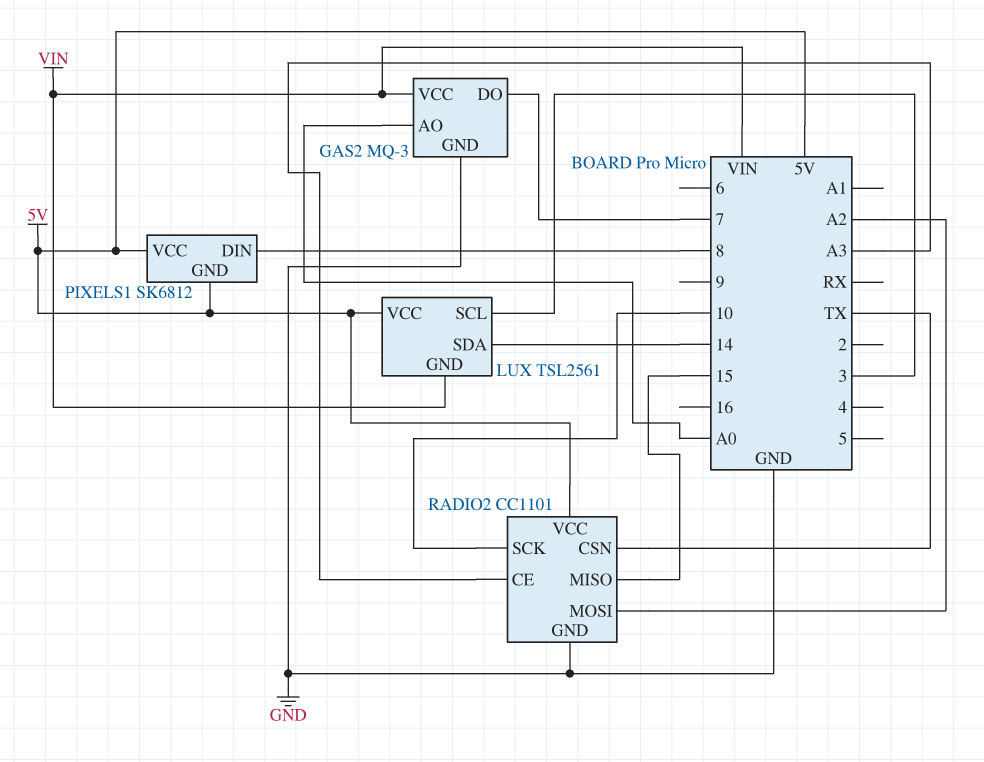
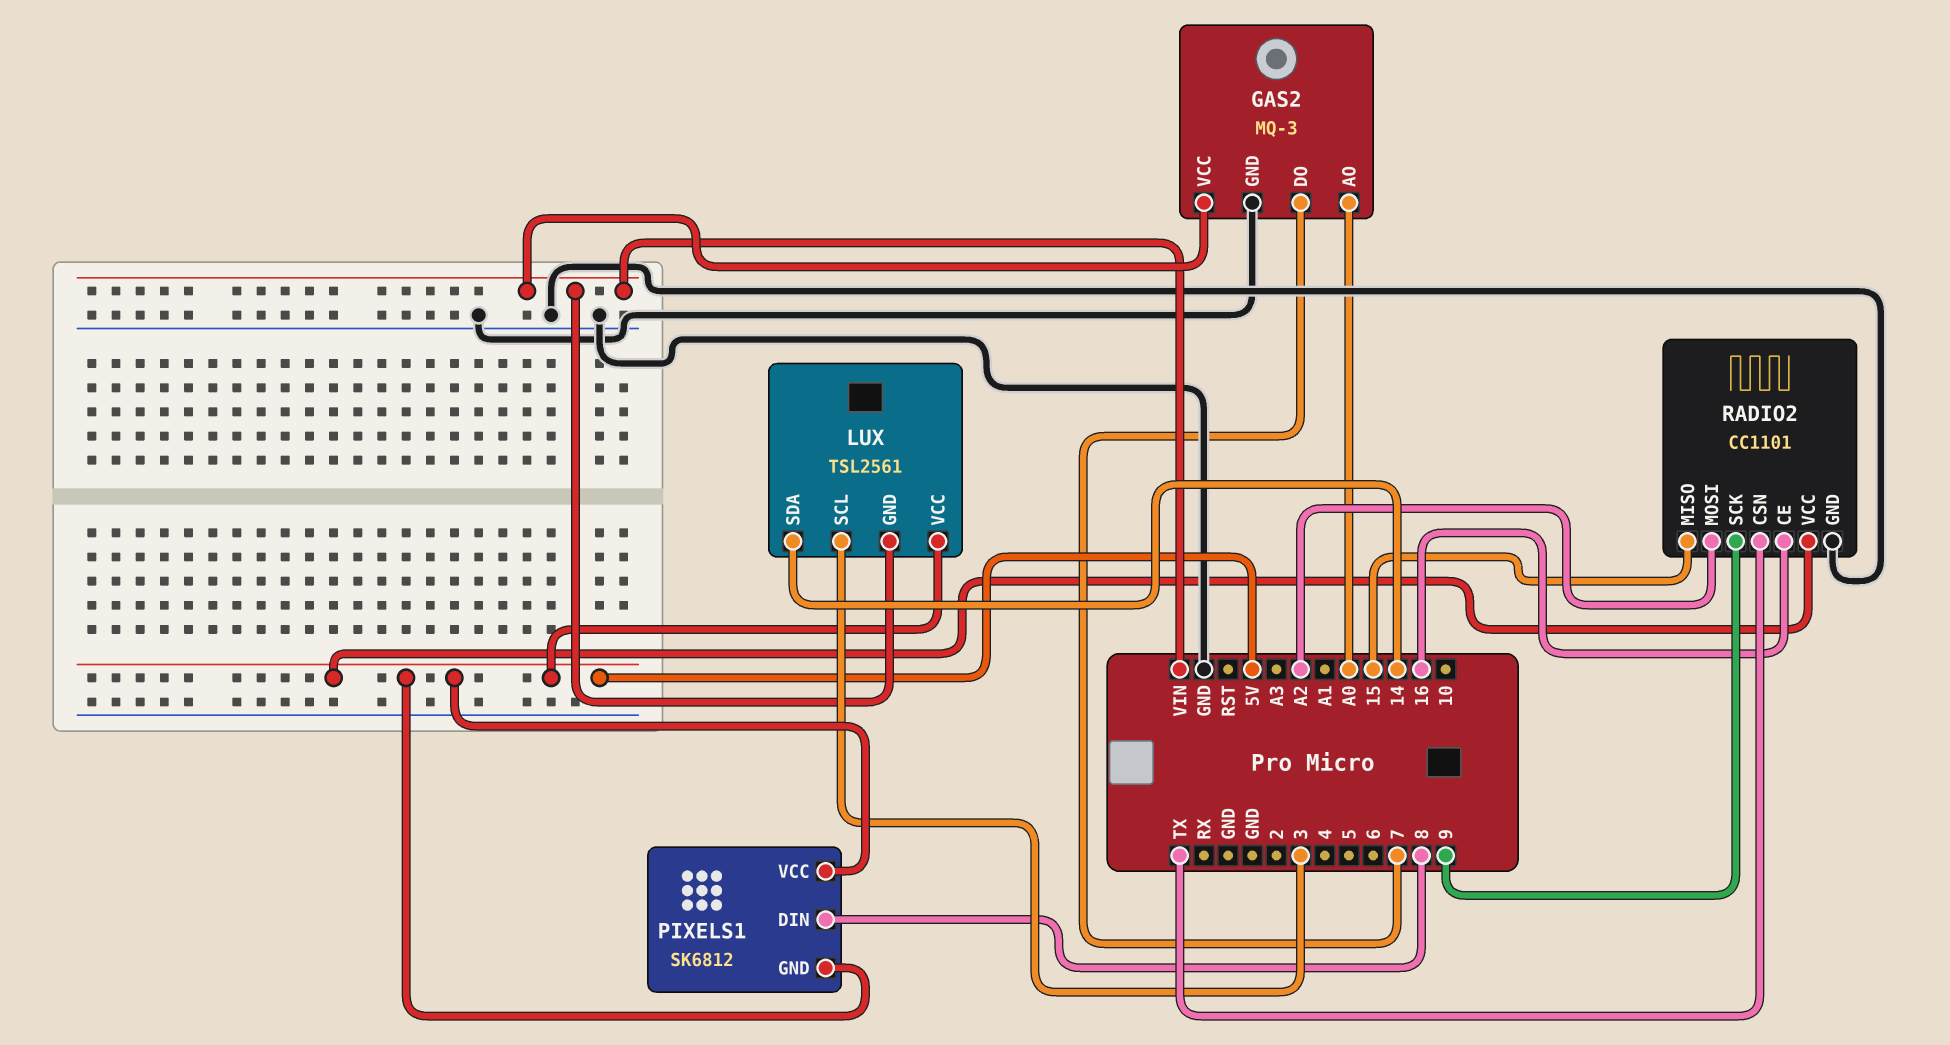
RADIO2 pin CE: A3 -> 16
RADIO2 pin SCK: 10 -> 9

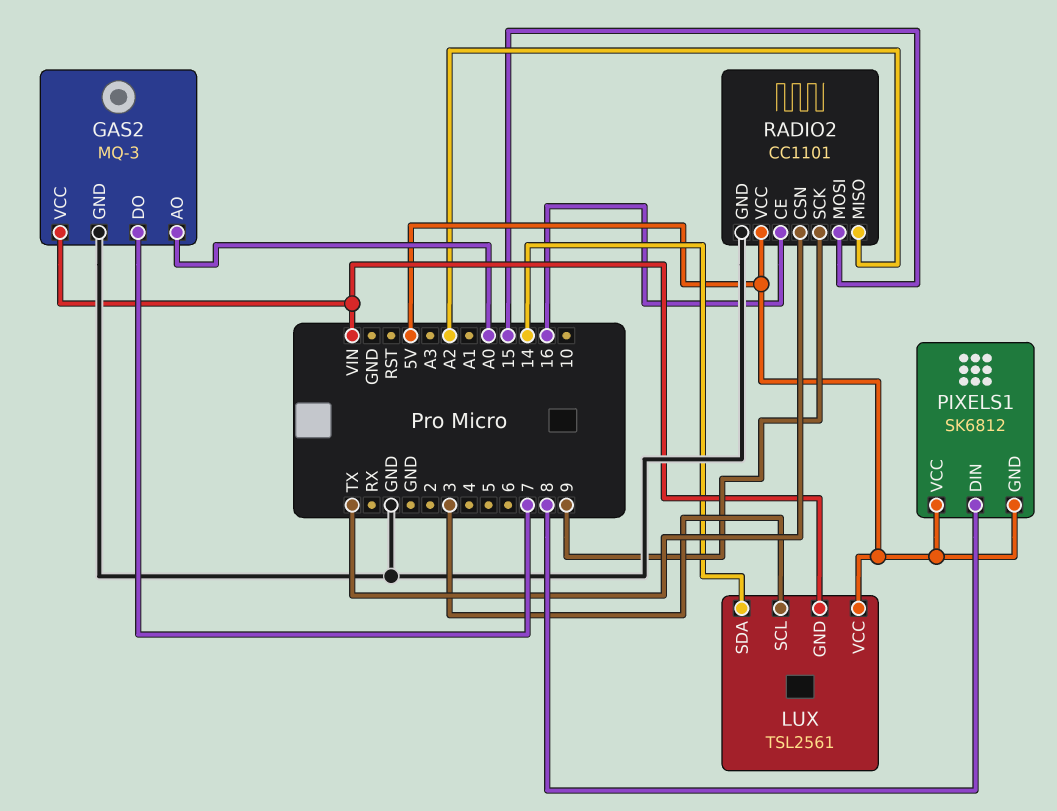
RADIO2 pin MISO: 15 -> A2
RADIO2 pin MOSI: A2 -> 15

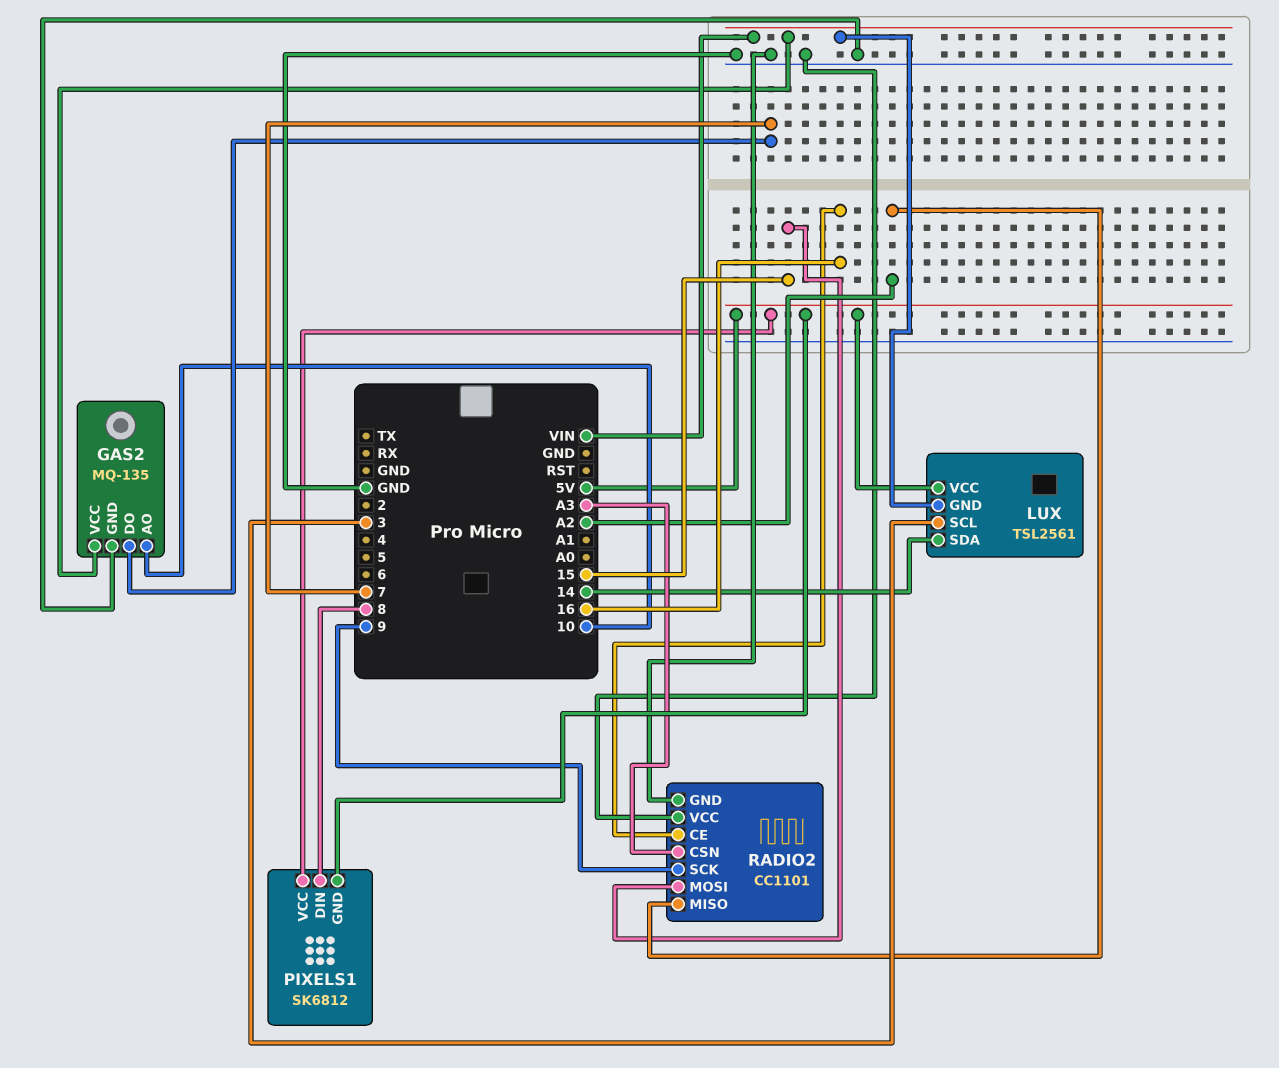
GAS2: MQ-3 -> MQ-135
GAS2 pin AO: A0 -> 10
RADIO2 pin CSN: TX -> A3
RADIO2 pin VCC: 5V -> GND

